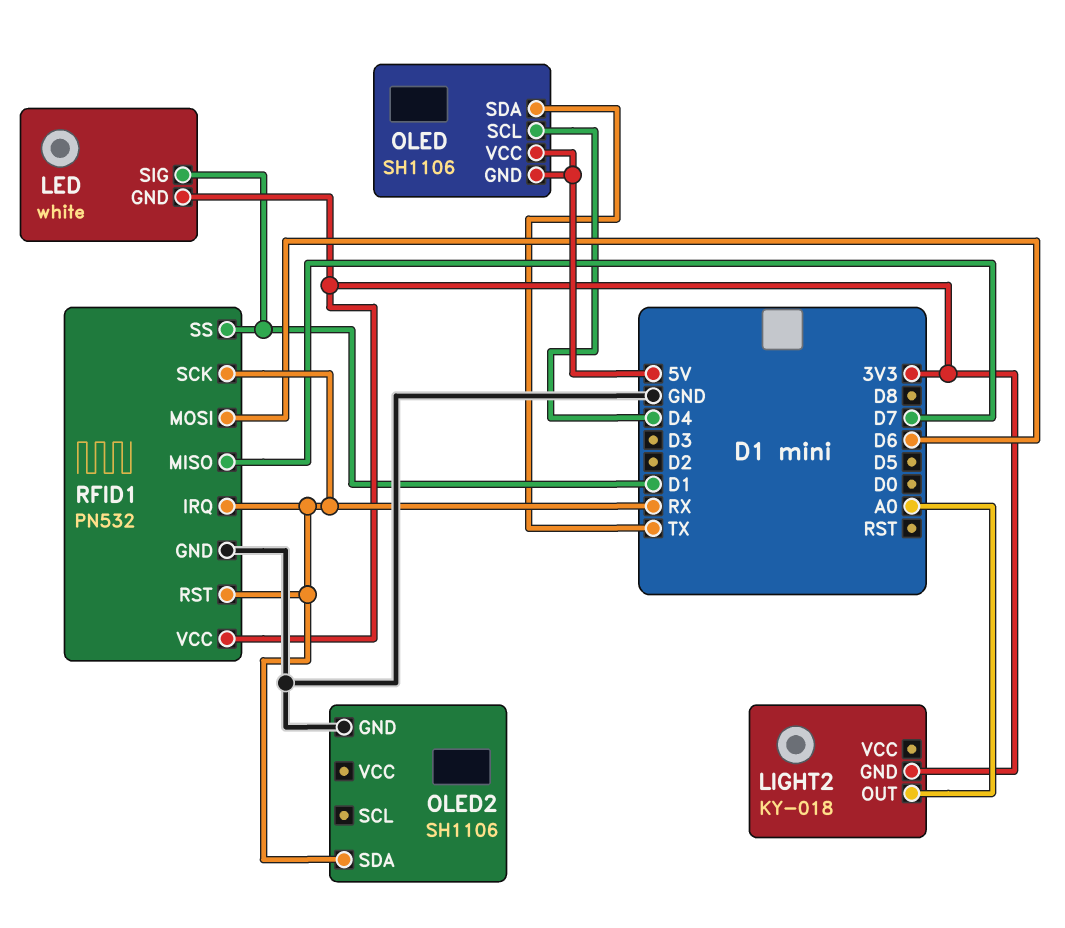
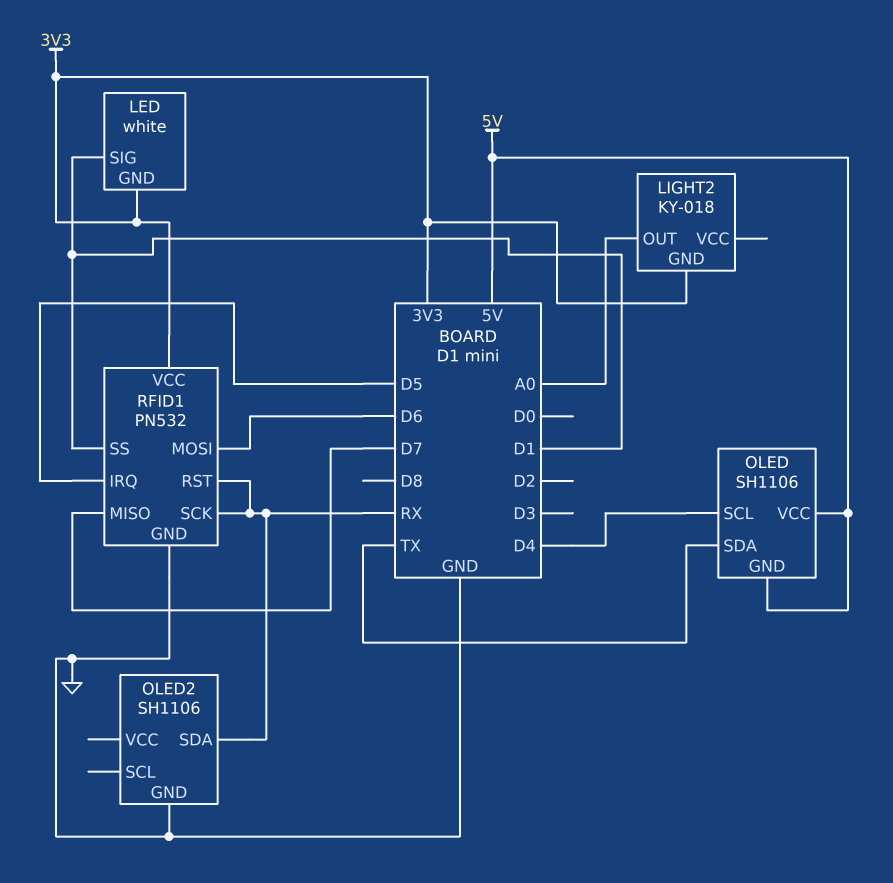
RFID1 pin IRQ: RX -> D5

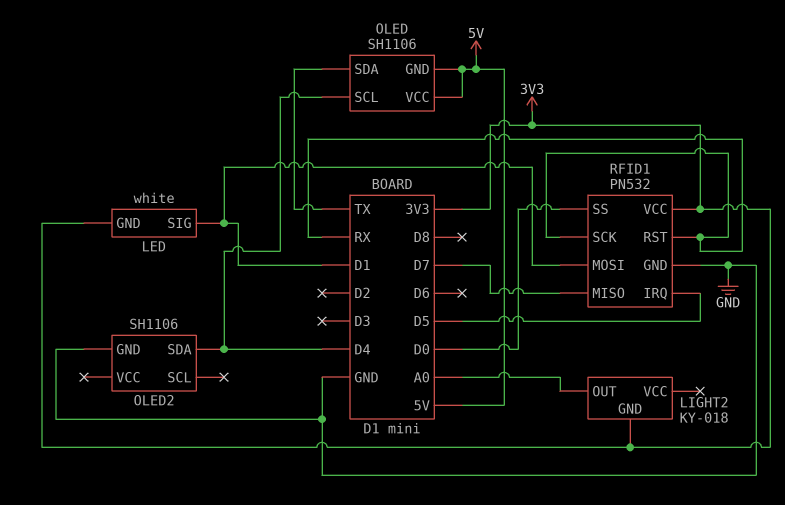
OLED2 pin SDA: RX -> D4
RFID1 pin MOSI: D6 -> D1
RFID1 pin SS: D1 -> D0

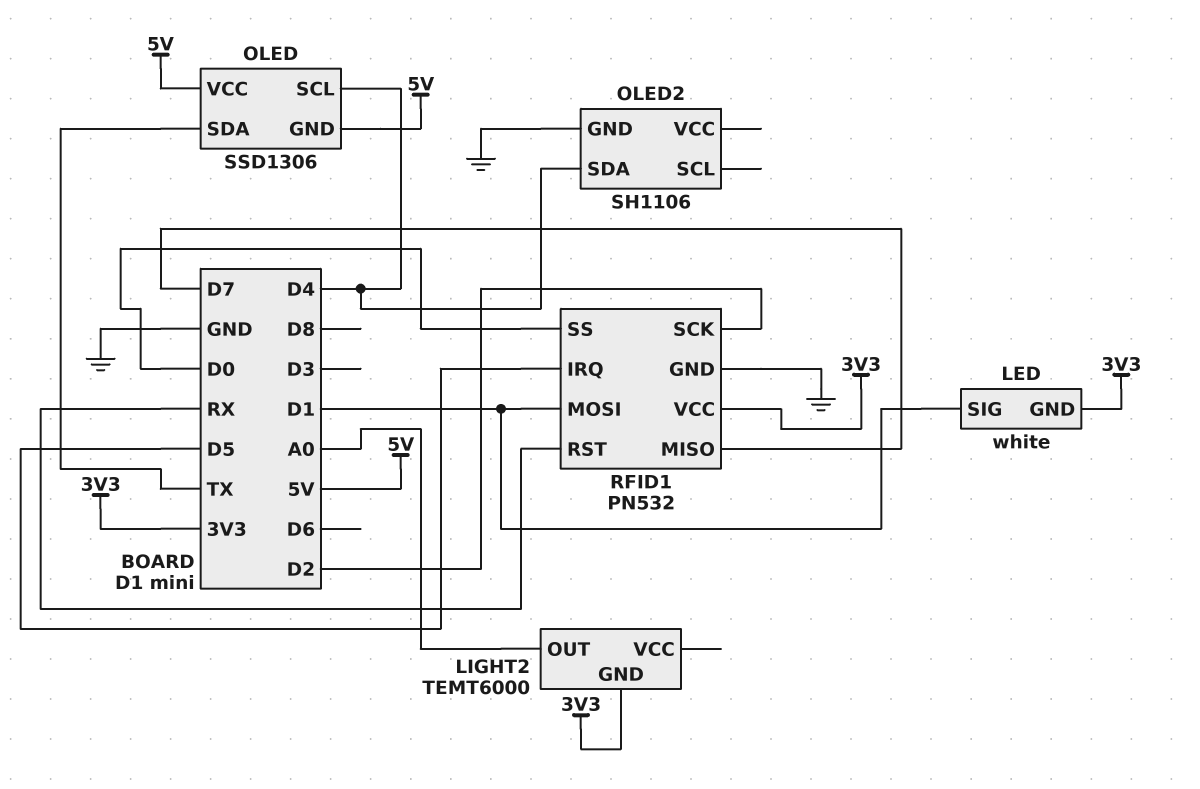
LIGHT2: KY-018 -> TEMT6000
OLED: SH1106 -> SSD1306
RFID1 pin SCK: RX -> D2

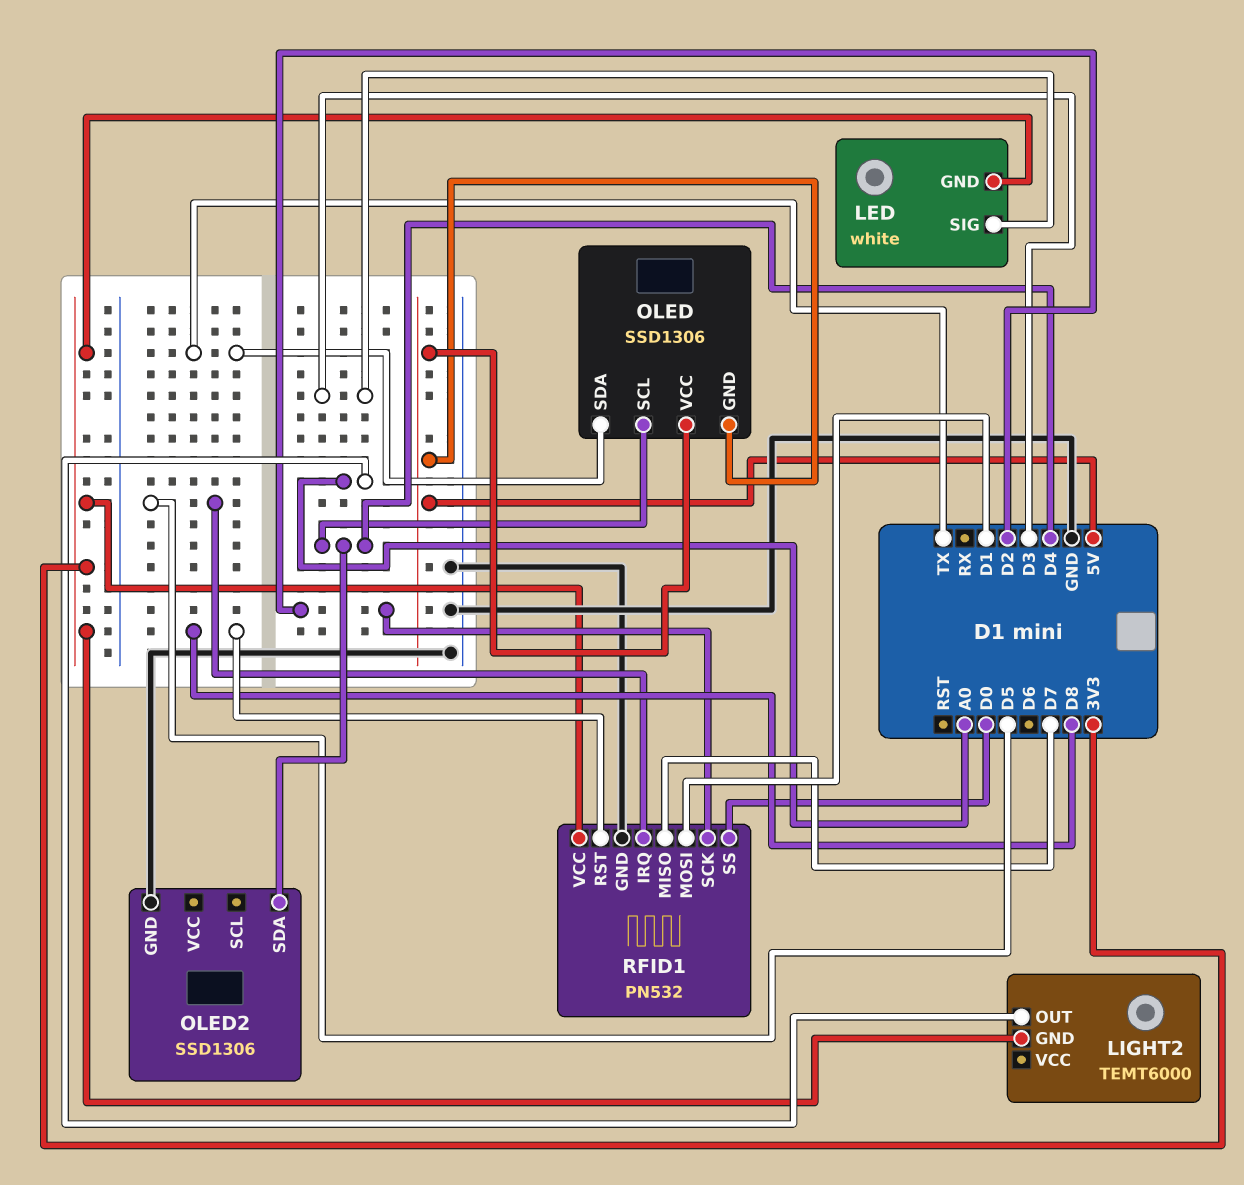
LED pin SIG: D1 -> D3
OLED2: SH1106 -> SSD1306
RFID1 pin RST: RX -> D8

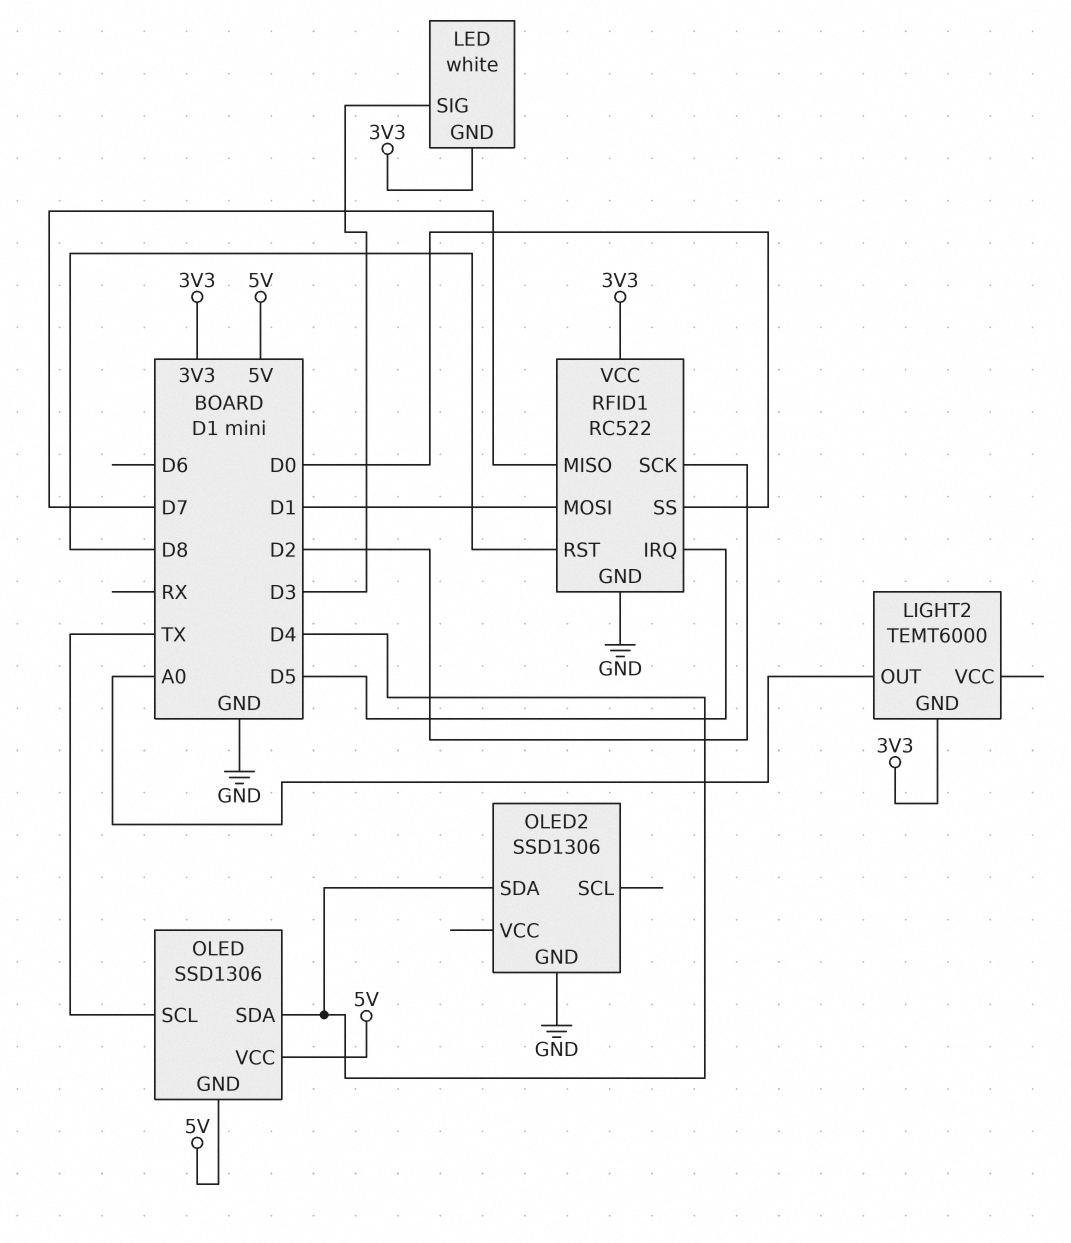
OLED pin SCL: D4 -> TX
OLED pin SDA: TX -> D4
RFID1: PN532 -> RC522

